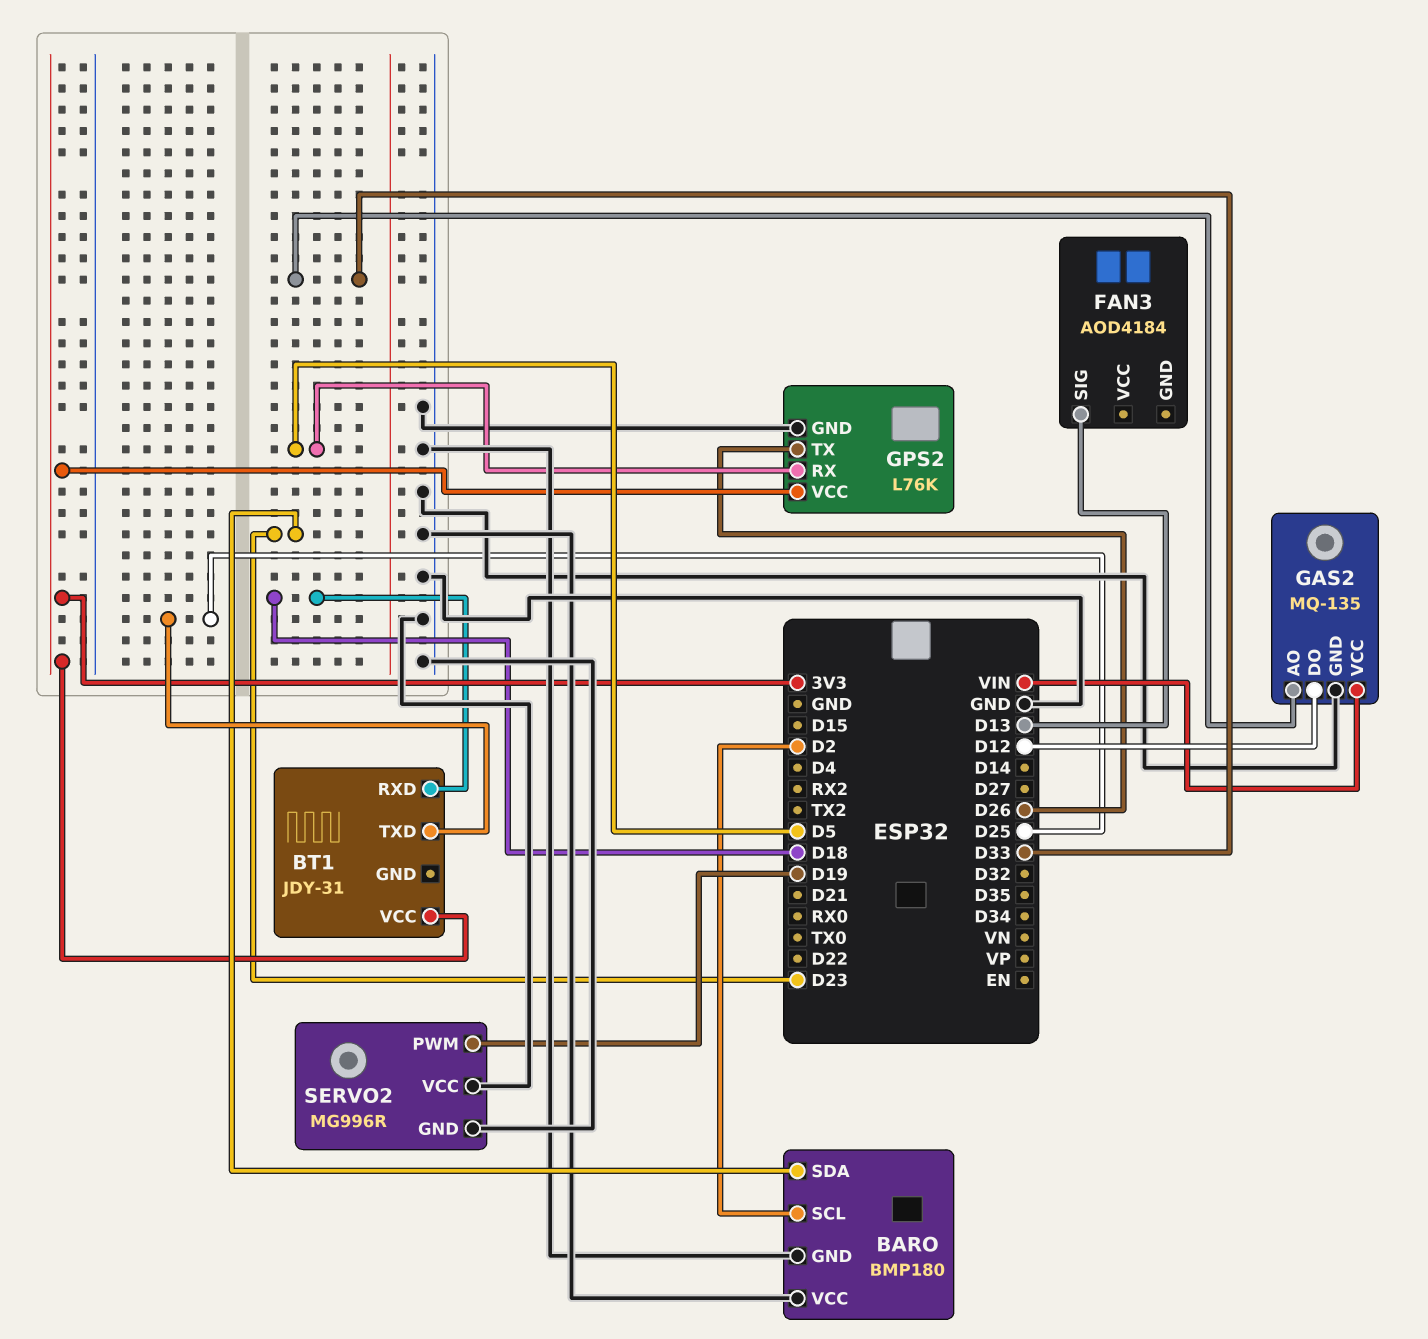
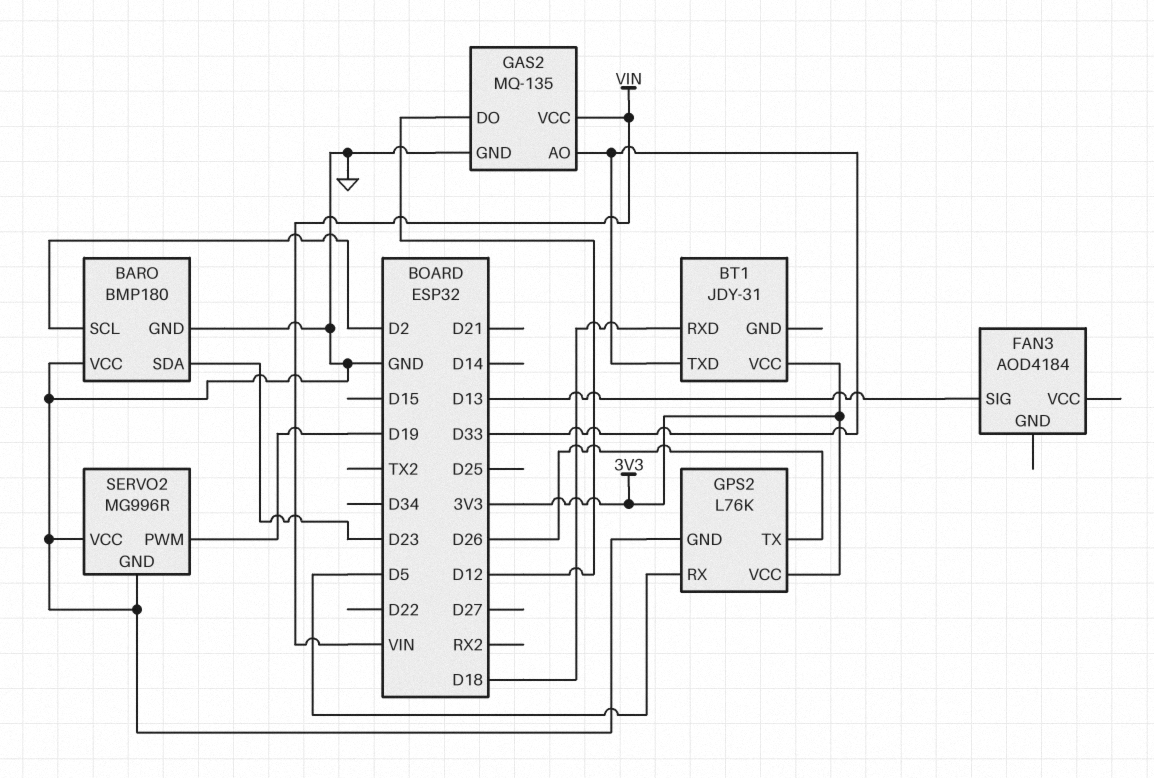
BT1 pin TXD: D25 -> D33

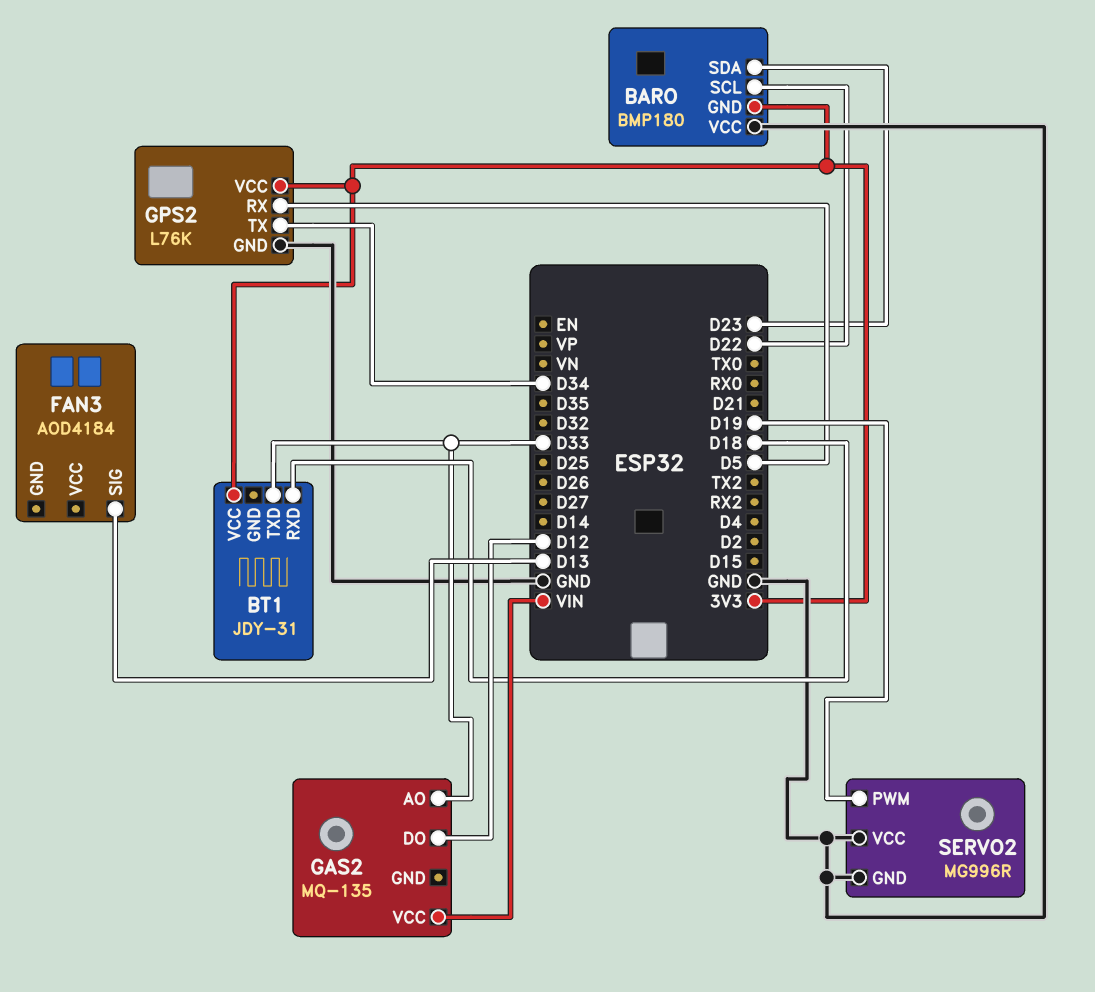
BARO pin GND: GND -> 3V3
BARO pin SCL: D2 -> D22
GAS2 pin GND: GND -> none
GPS2 pin TX: D26 -> D34

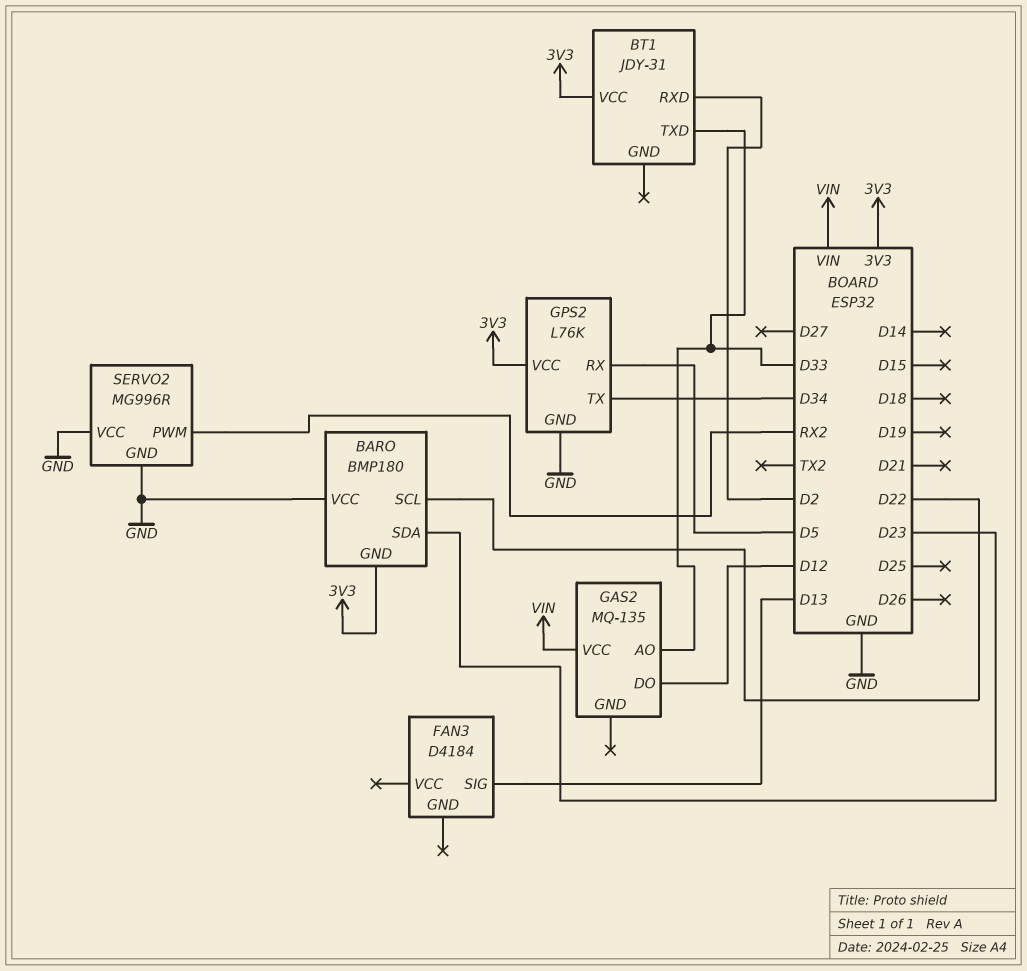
BT1 pin RXD: D18 -> D2
FAN3: AOD4184 -> D4184
SERVO2 pin PWM: D19 -> RX2

